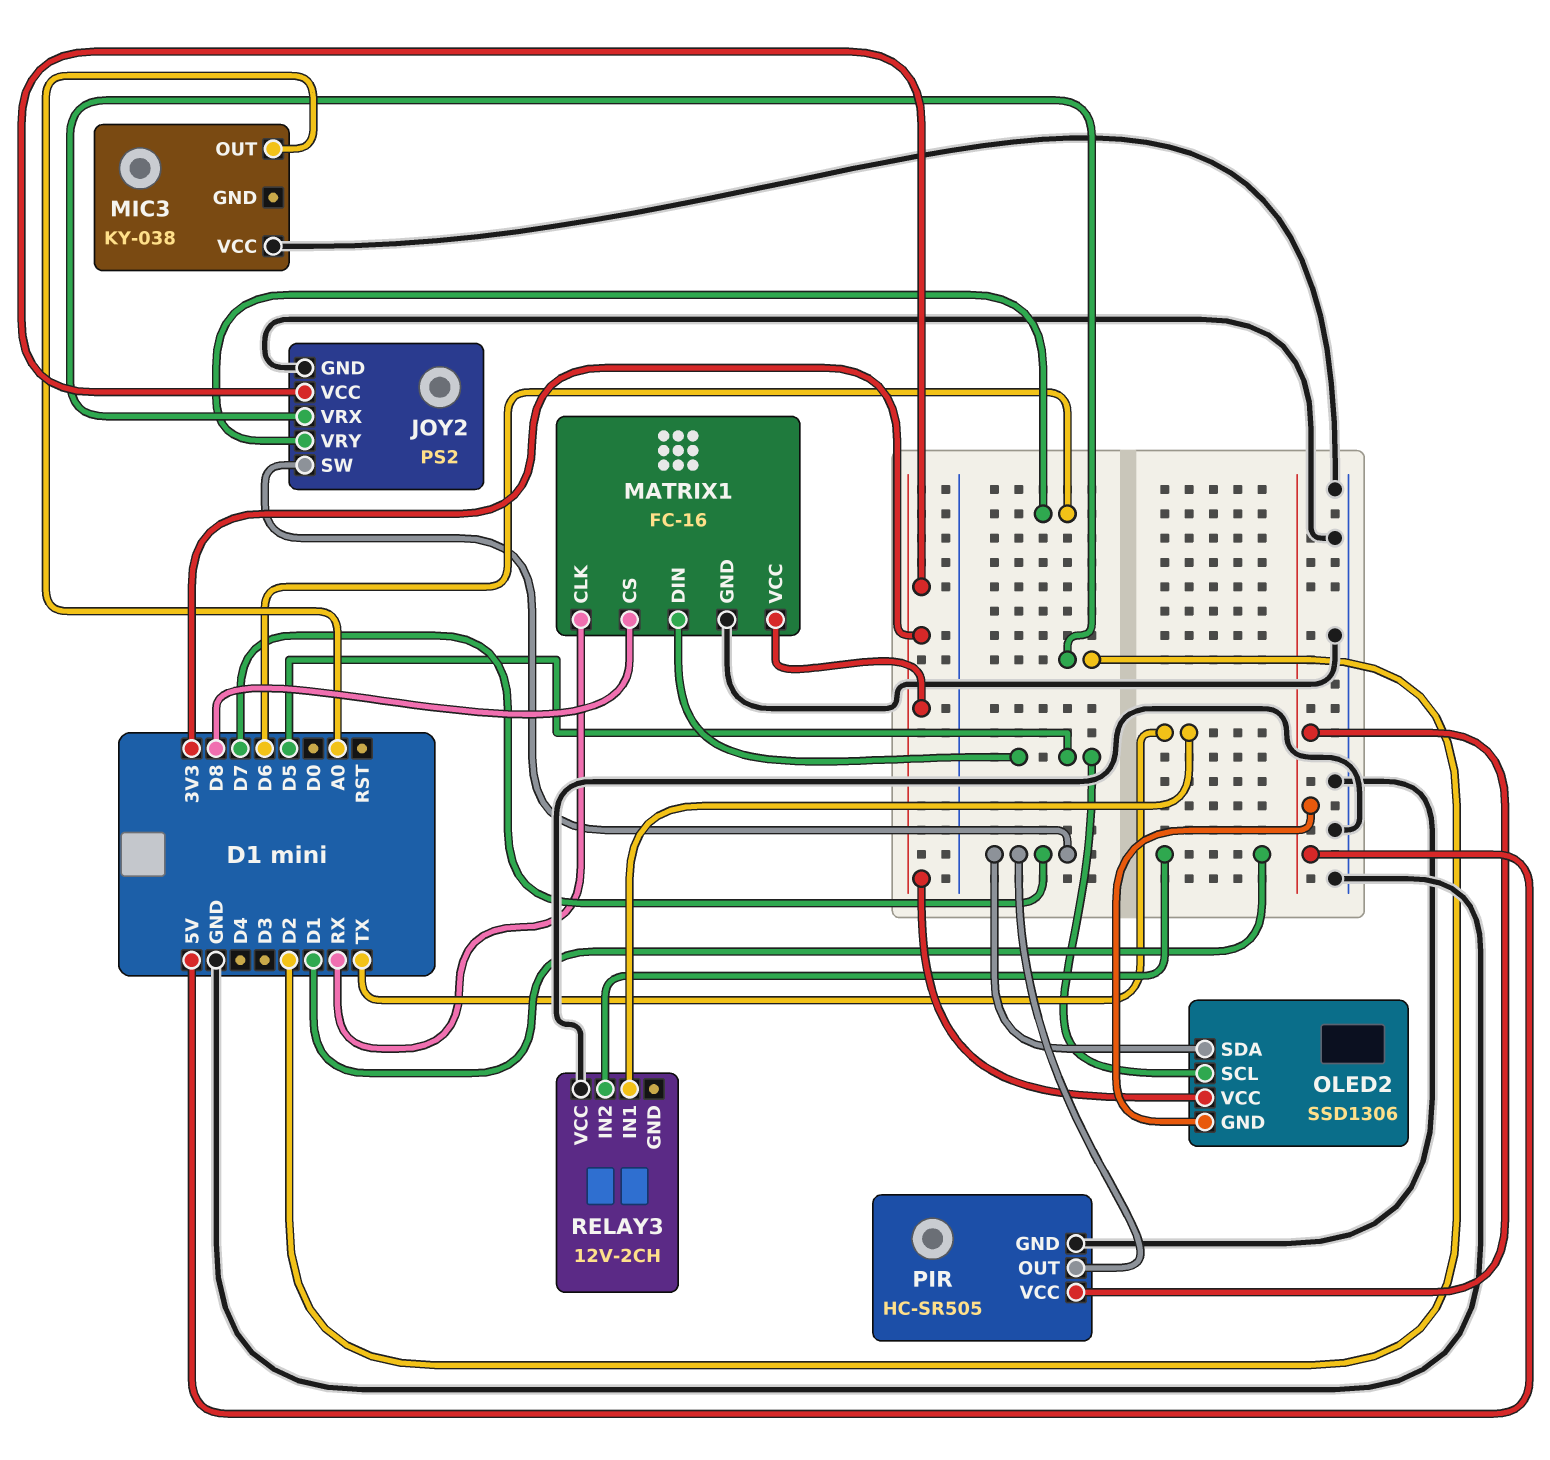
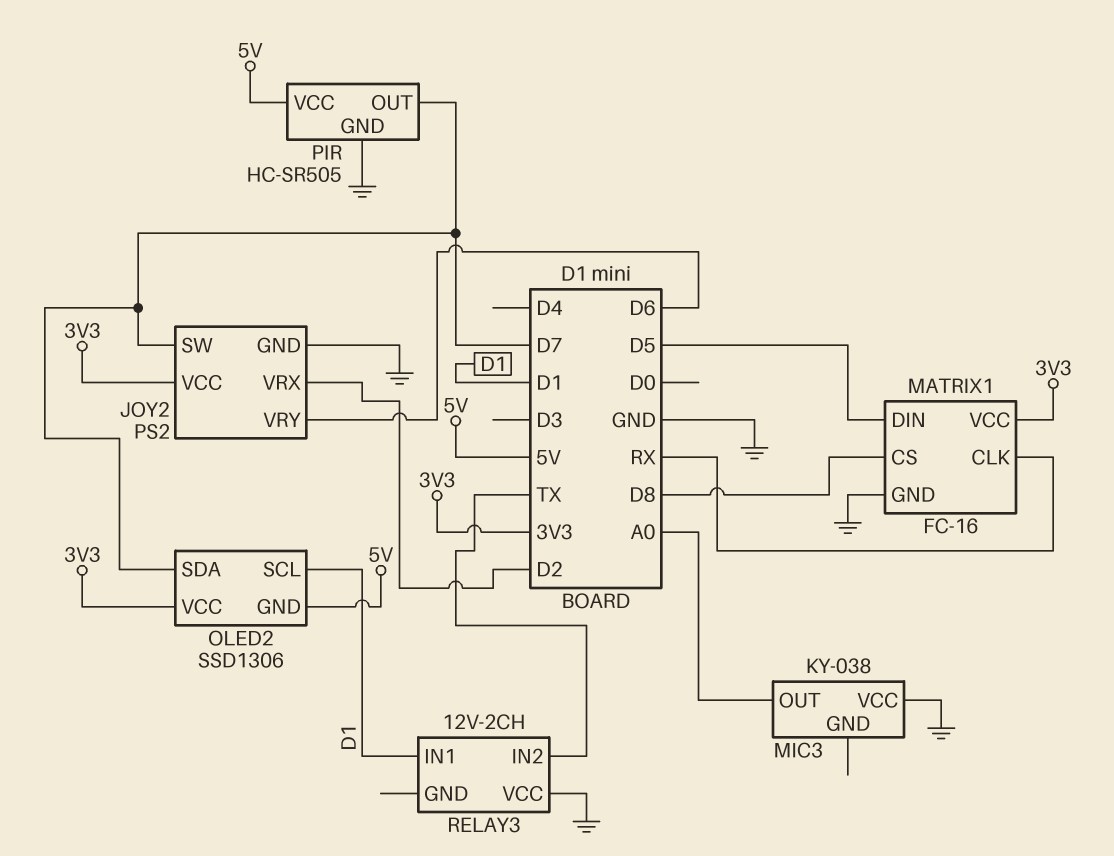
OLED2 pin SCL: D5 -> D1
RELAY3 pin IN1: TX -> D1
RELAY3 pin IN2: D1 -> TX

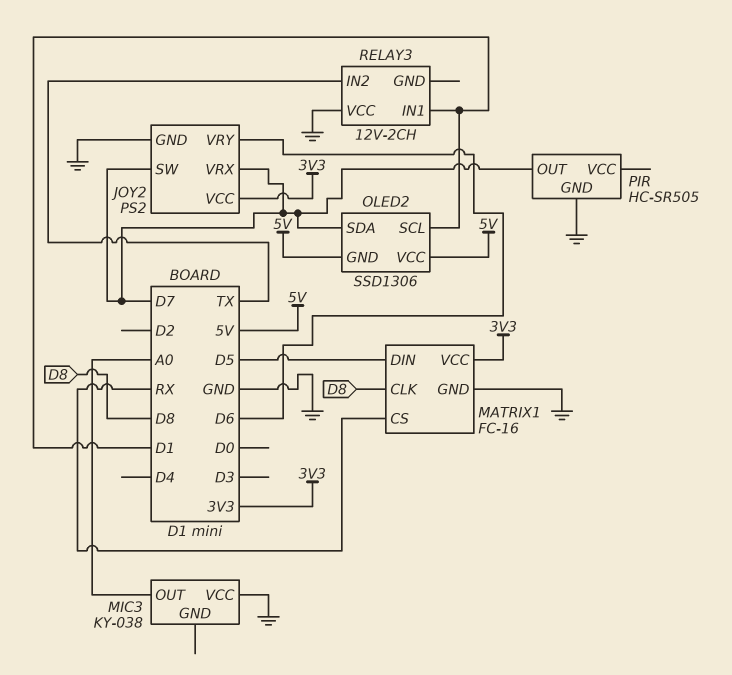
JOY2 pin VRX: D2 -> D7
MATRIX1 pin CLK: RX -> D8
MATRIX1 pin CS: D8 -> RX
OLED2 pin VCC: 3V3 -> 5V
PIR pin VCC: 5V -> none

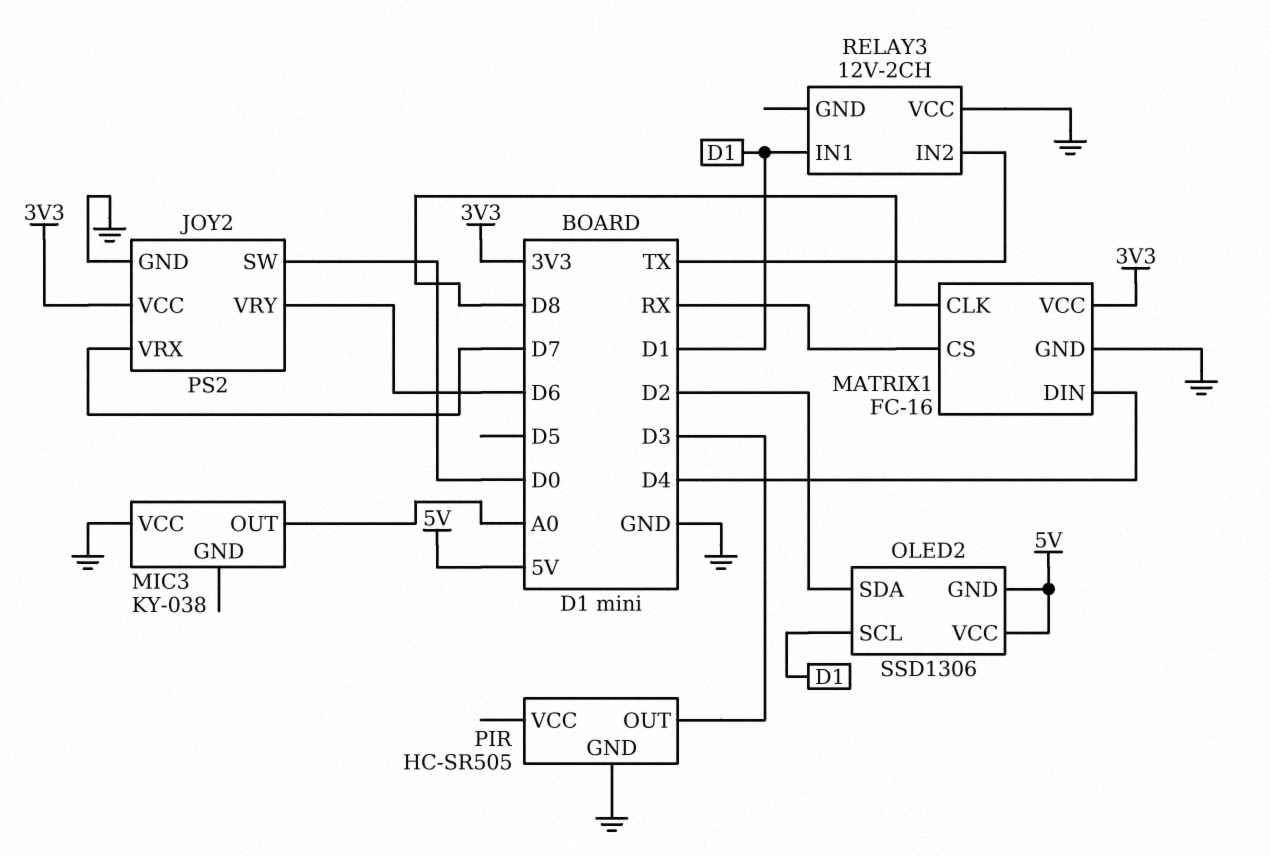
JOY2 pin SW: D7 -> D0
MATRIX1 pin DIN: D5 -> D4
OLED2 pin SDA: D7 -> D2
PIR pin OUT: D7 -> D3

